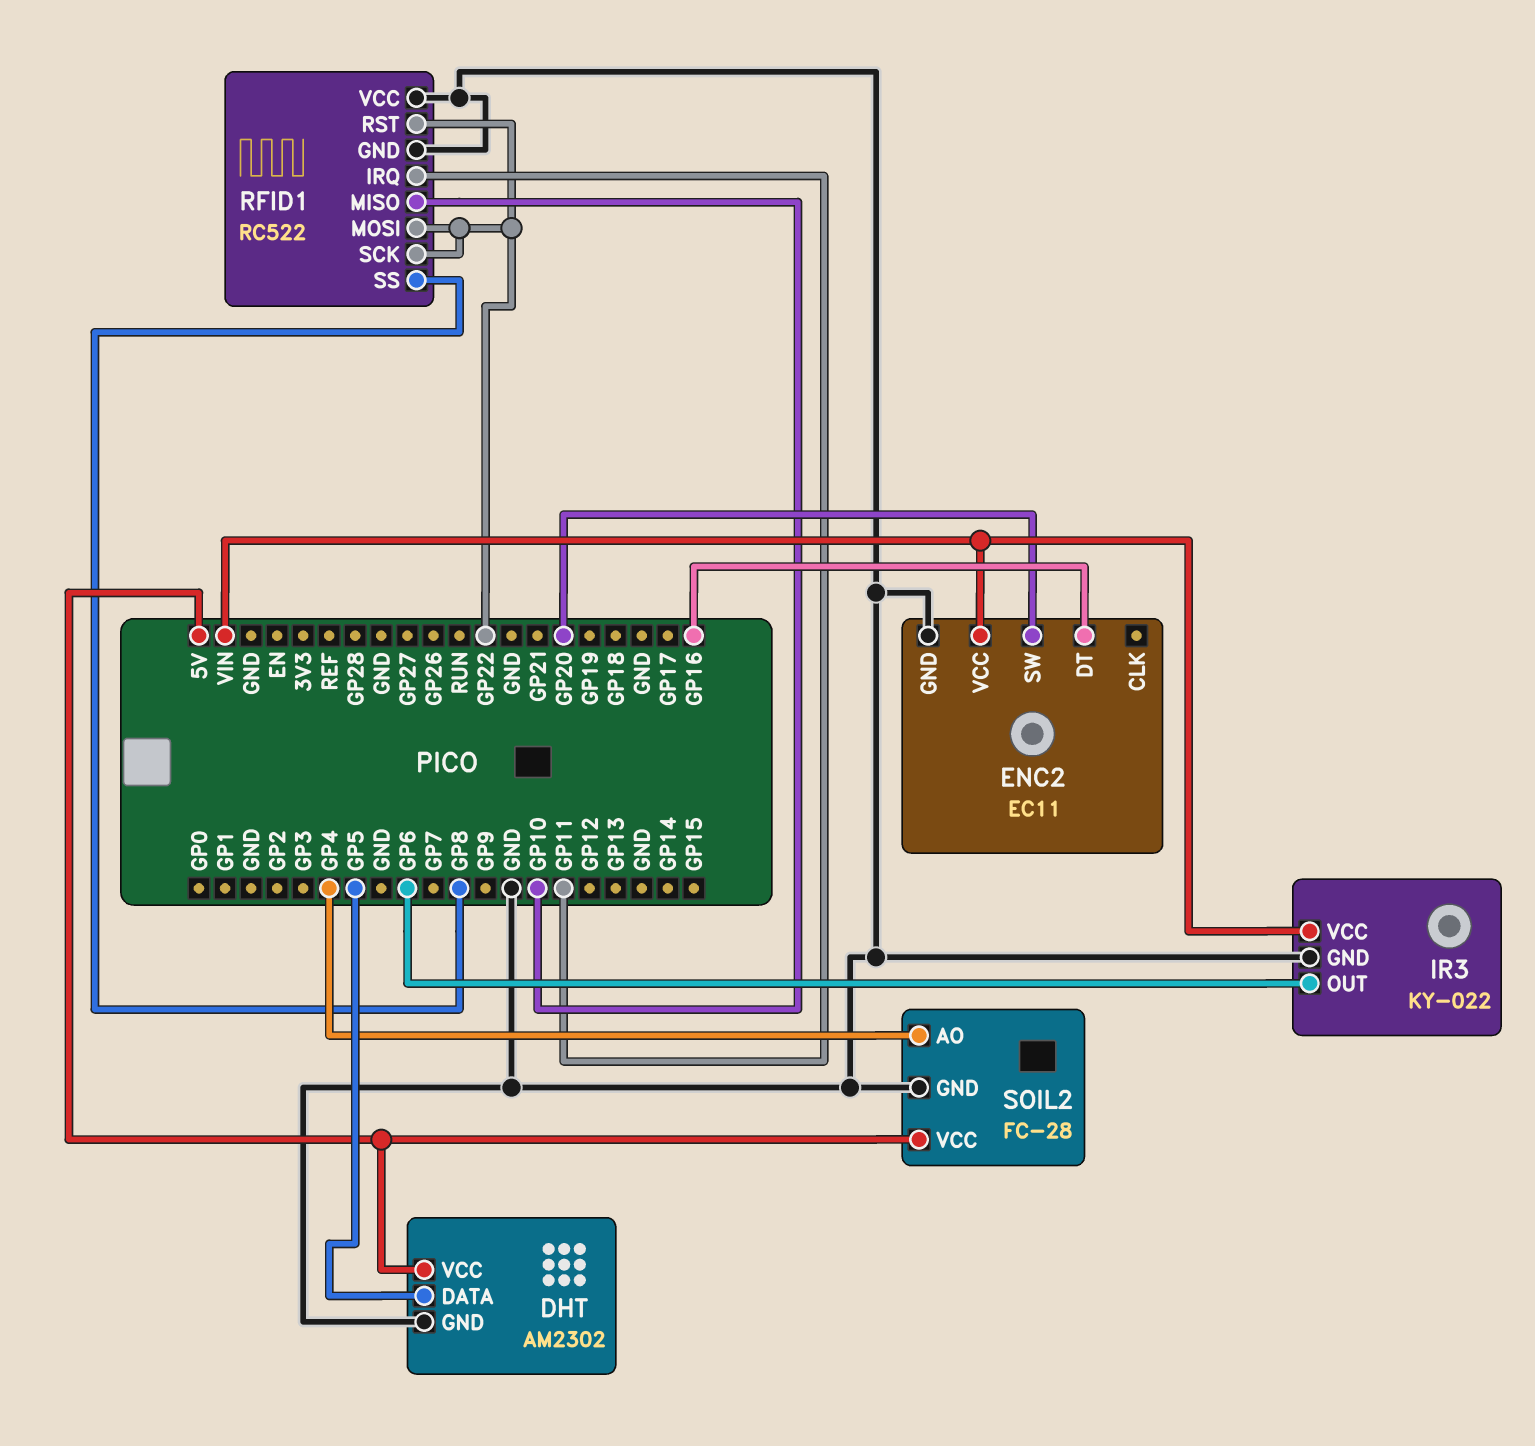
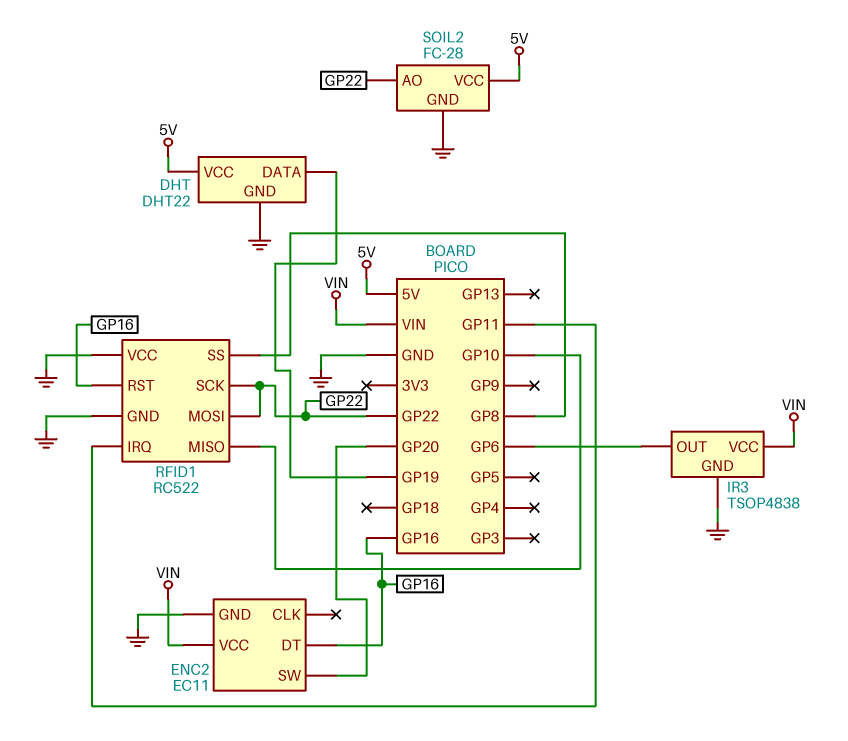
DHT: AM2302 -> DHT22
DHT pin DATA: GP5 -> GP19
IR3: KY-022 -> TSOP4838
RFID1 pin RST: GP22 -> GP16
SOIL2 pin AO: GP4 -> GP22

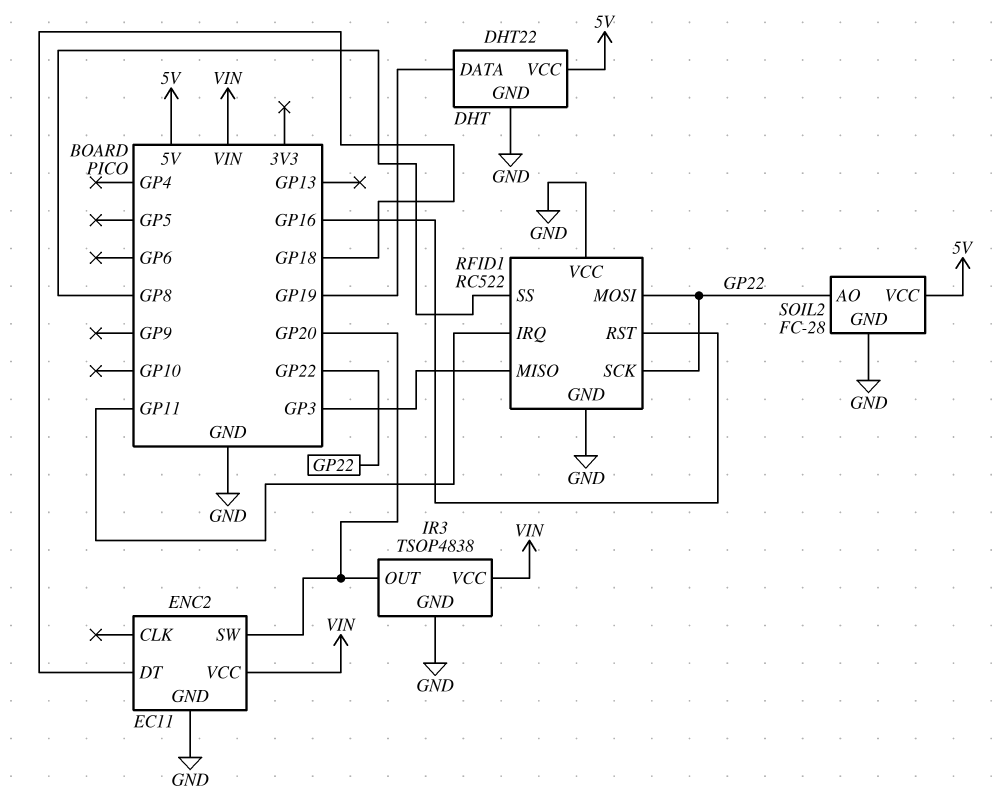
ENC2 pin DT: GP16 -> GP18
IR3 pin OUT: GP6 -> GP20
RFID1 pin MISO: GP10 -> GP3

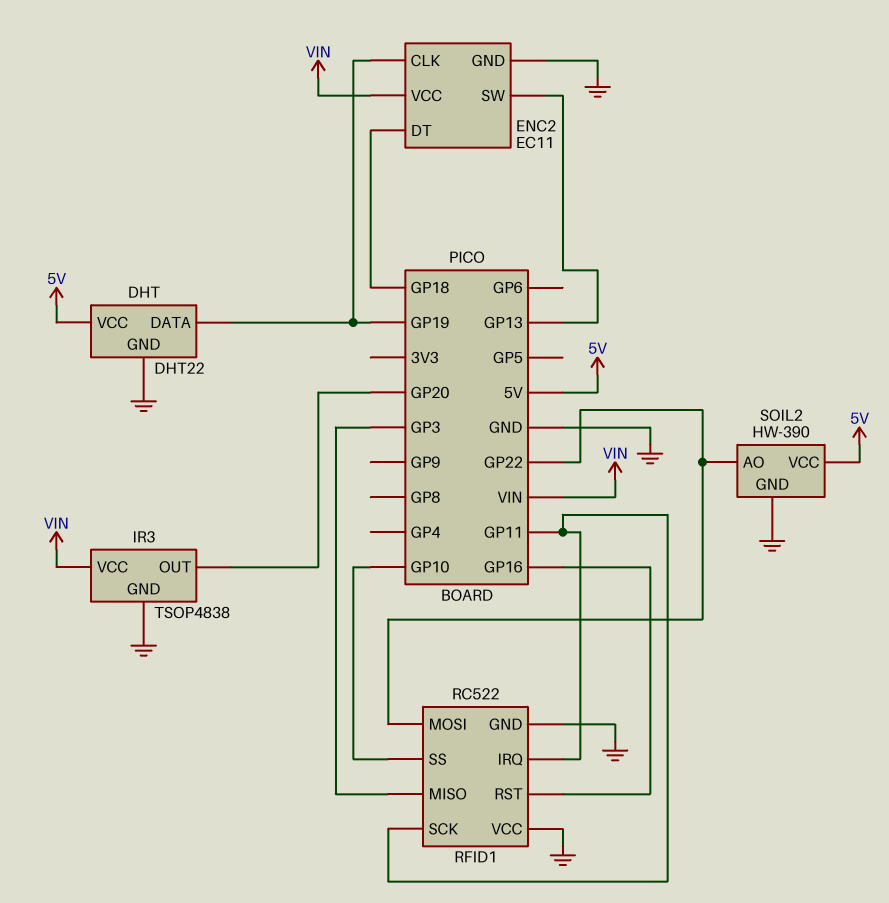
ENC2 pin CLK: none -> GP19
ENC2 pin SW: GP20 -> GP13
RFID1 pin SCK: GP22 -> GP11
RFID1 pin SS: GP8 -> GP10
SOIL2: FC-28 -> HW-390

